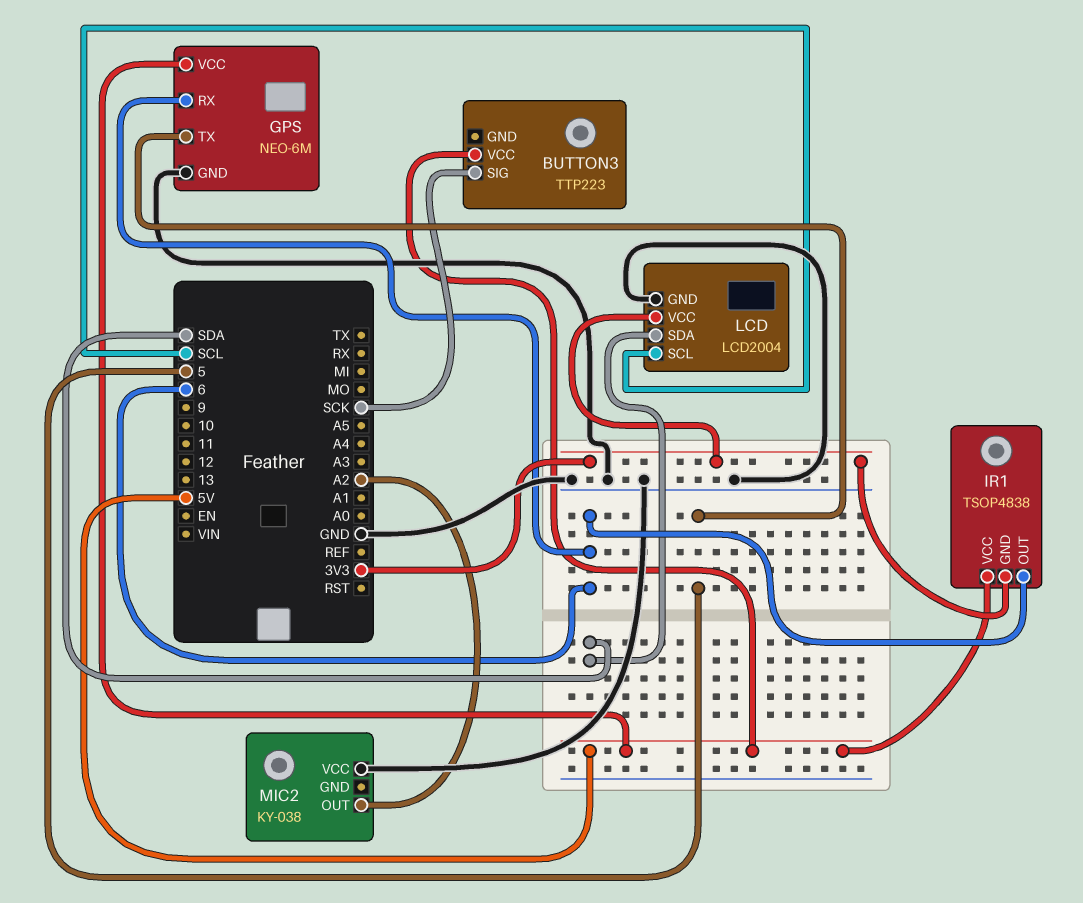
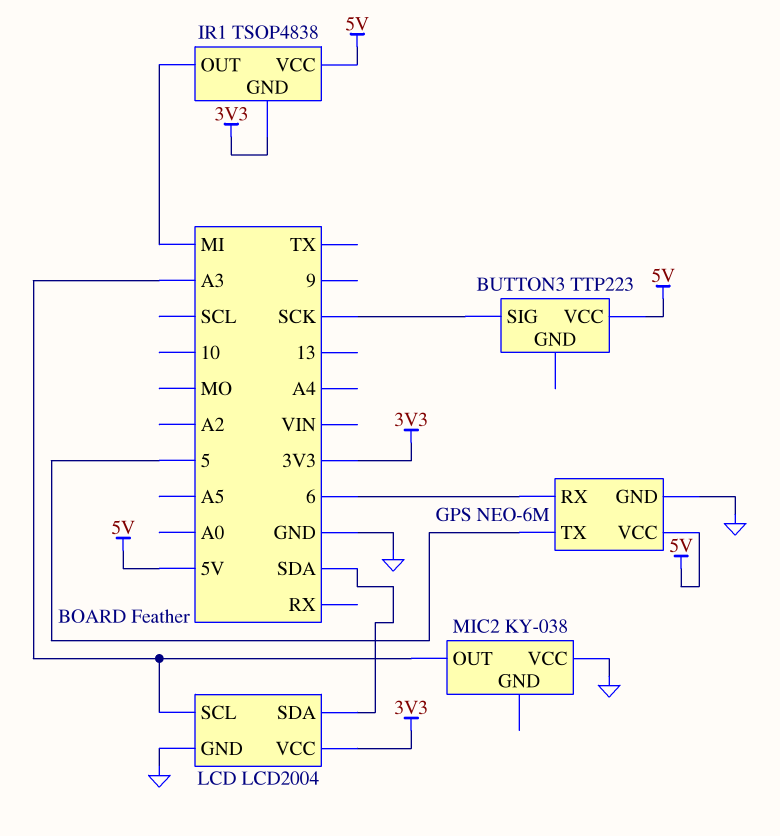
IR1 pin OUT: 6 -> MI
LCD pin SCL: SCL -> A3
MIC2 pin OUT: A2 -> A3

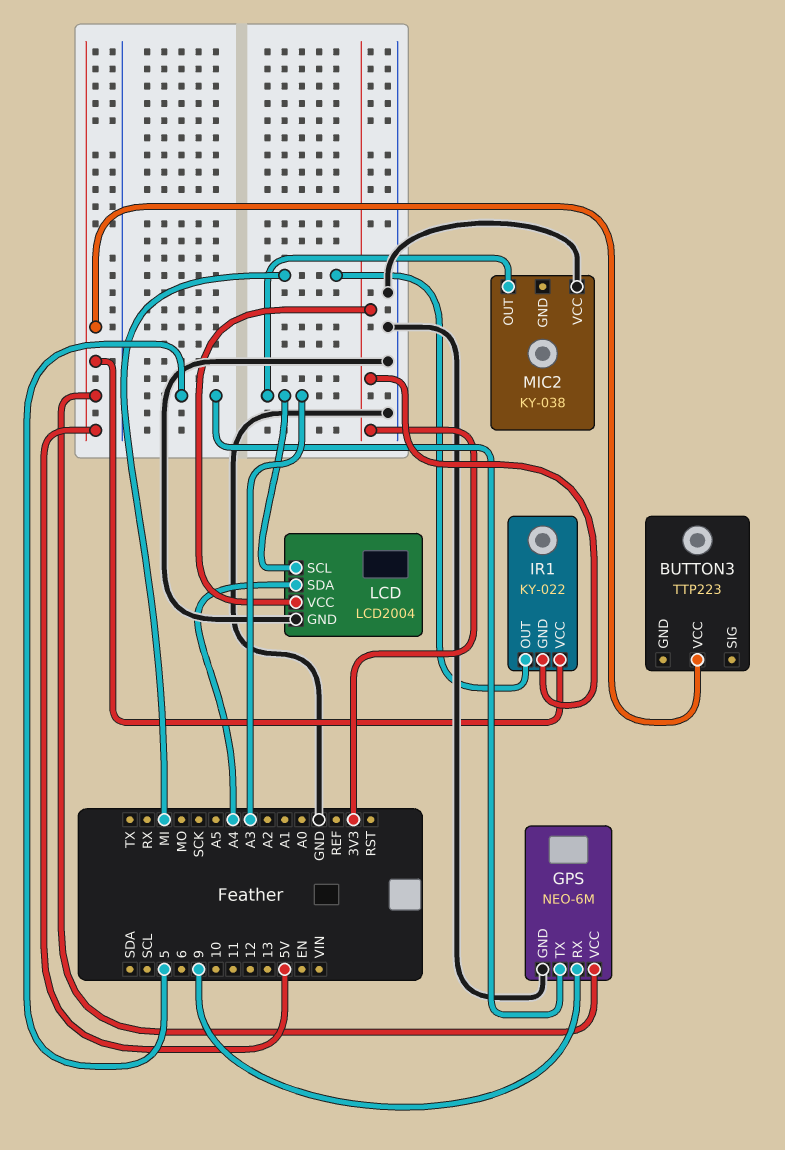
BUTTON3 pin SIG: SCK -> none
GPS pin RX: 6 -> 9
IR1: TSOP4838 -> KY-022
LCD pin SDA: SDA -> A4

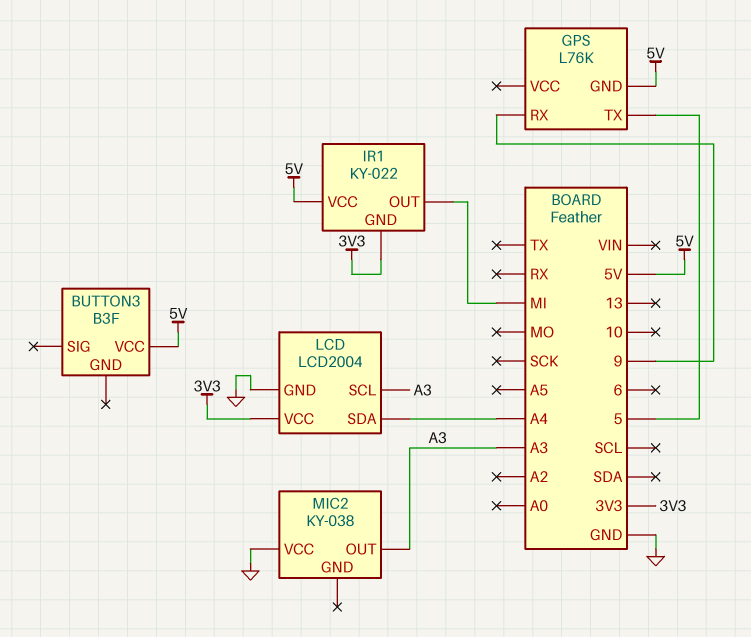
BUTTON3: TTP223 -> B3F
GPS: NEO-6M -> L76K
GPS pin GND: GND -> 5V
GPS pin VCC: 5V -> none

